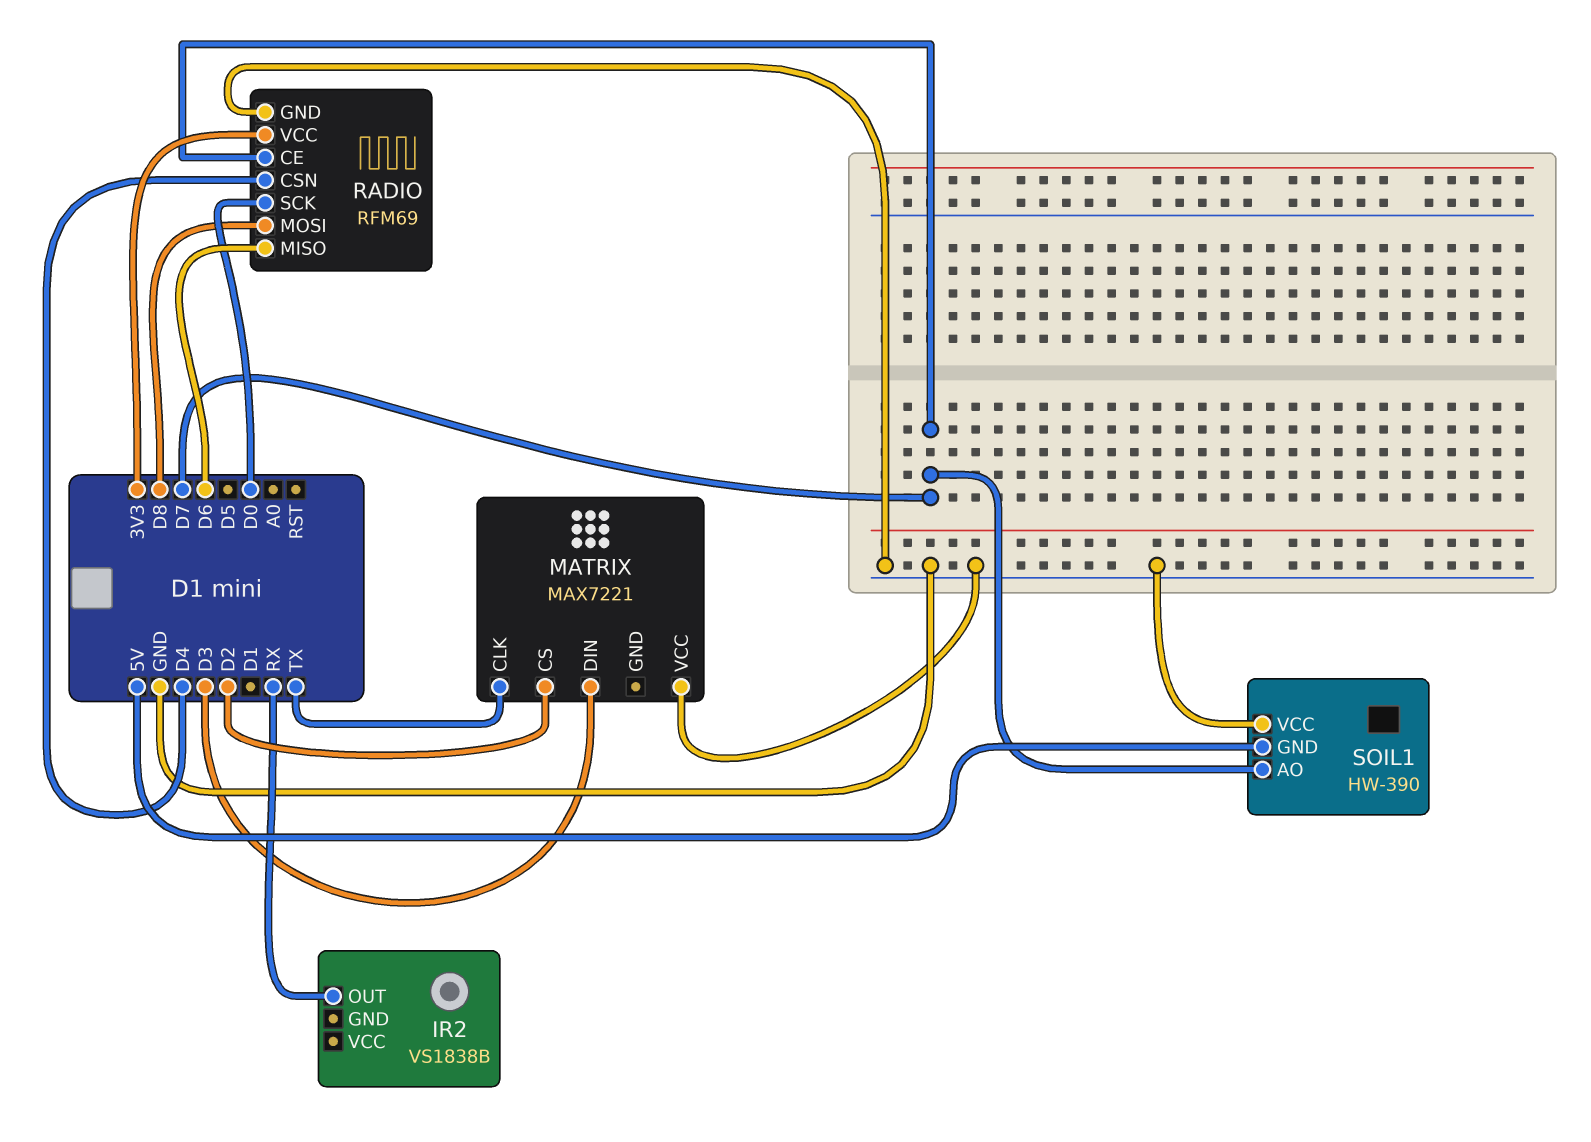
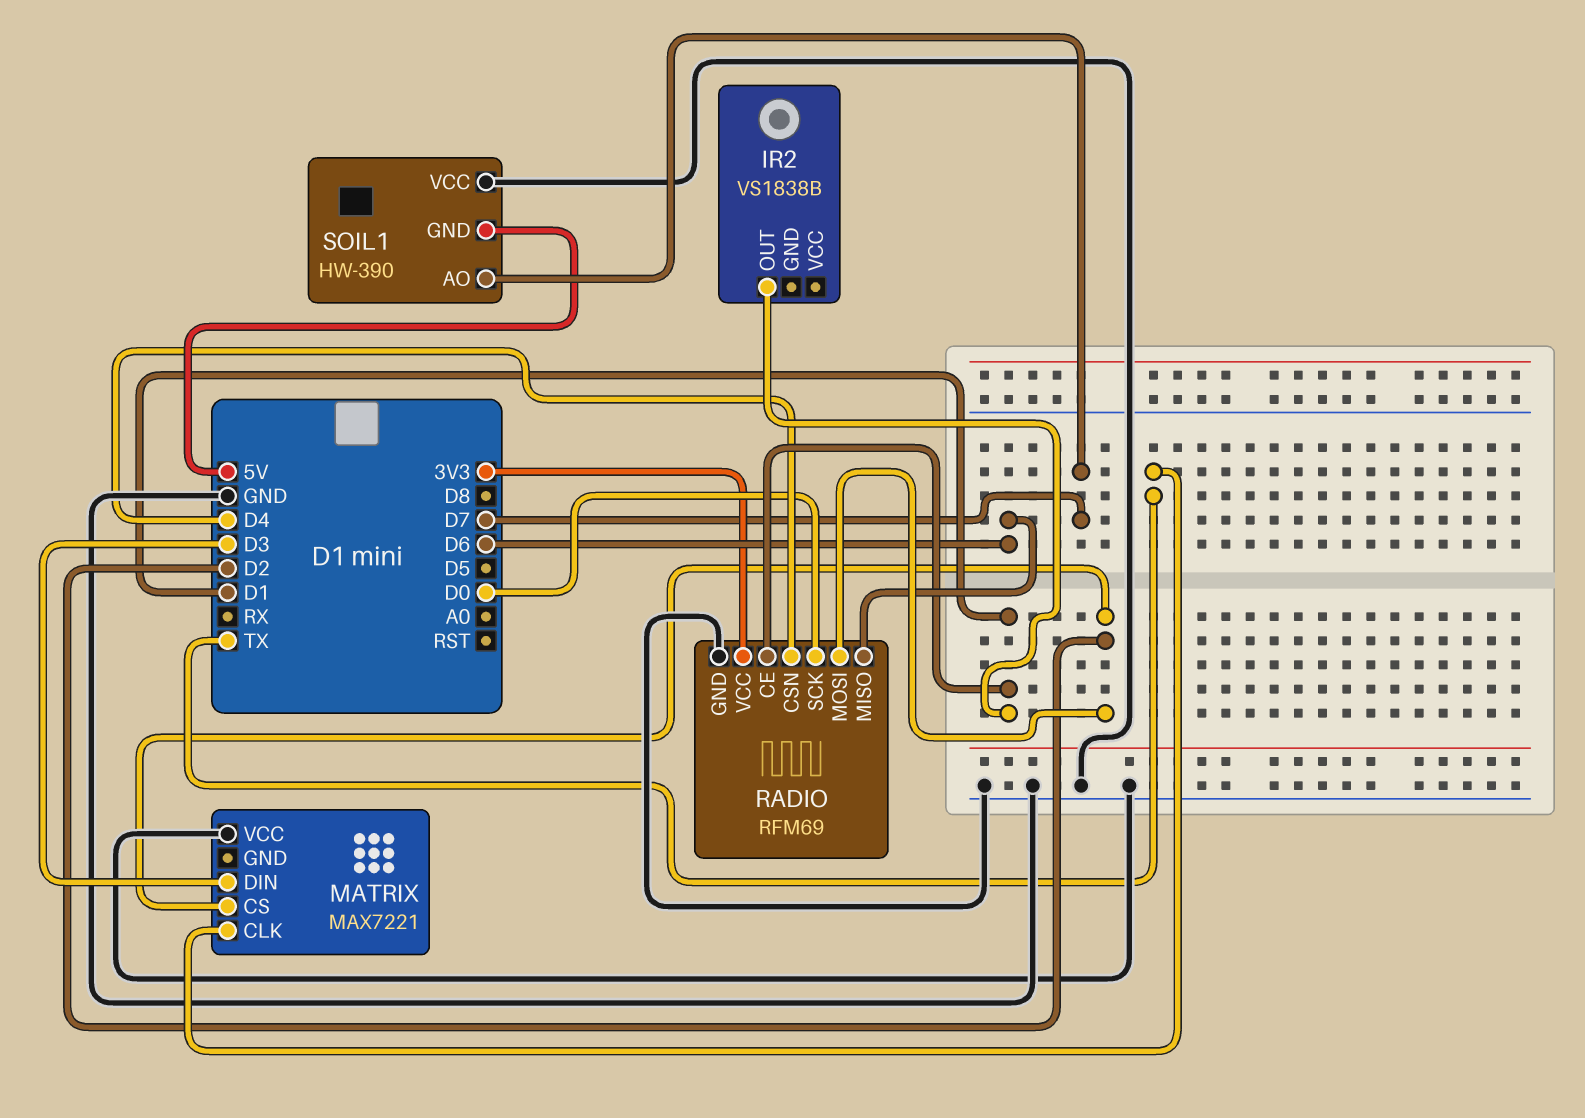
IR2 pin OUT: RX -> D1
RADIO pin CE: D7 -> D1
RADIO pin MOSI: D8 -> D2

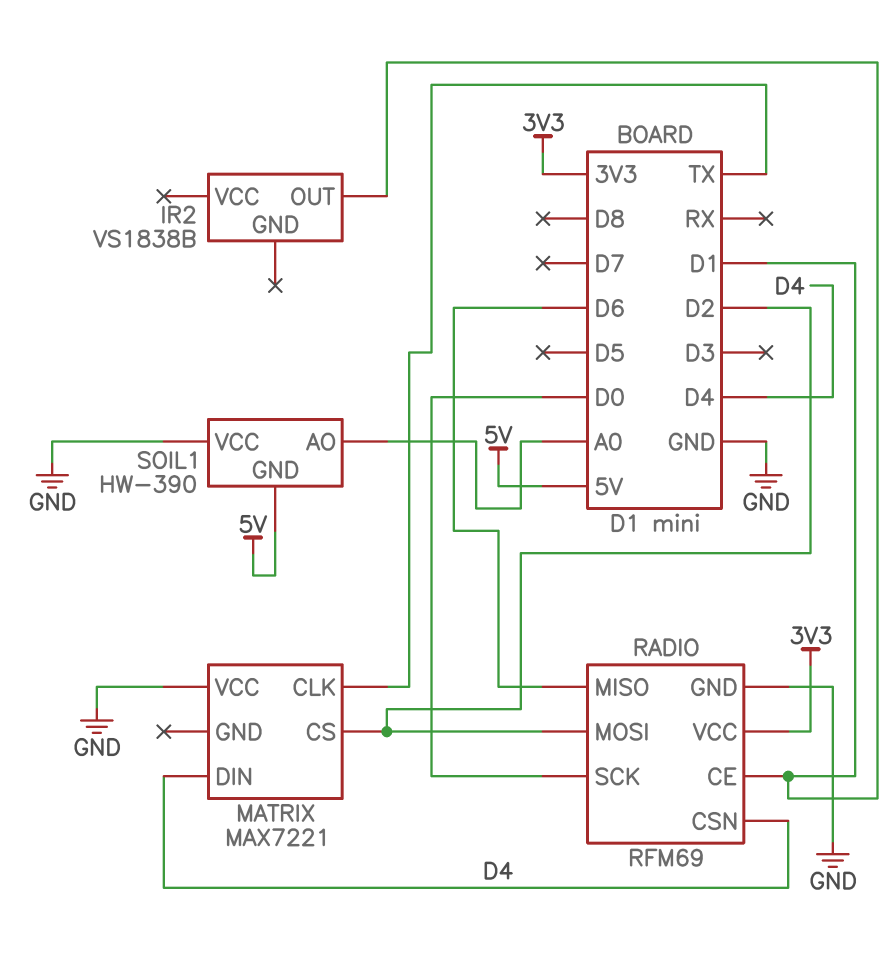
MATRIX pin DIN: D3 -> D4
SOIL1 pin AO: D7 -> A0

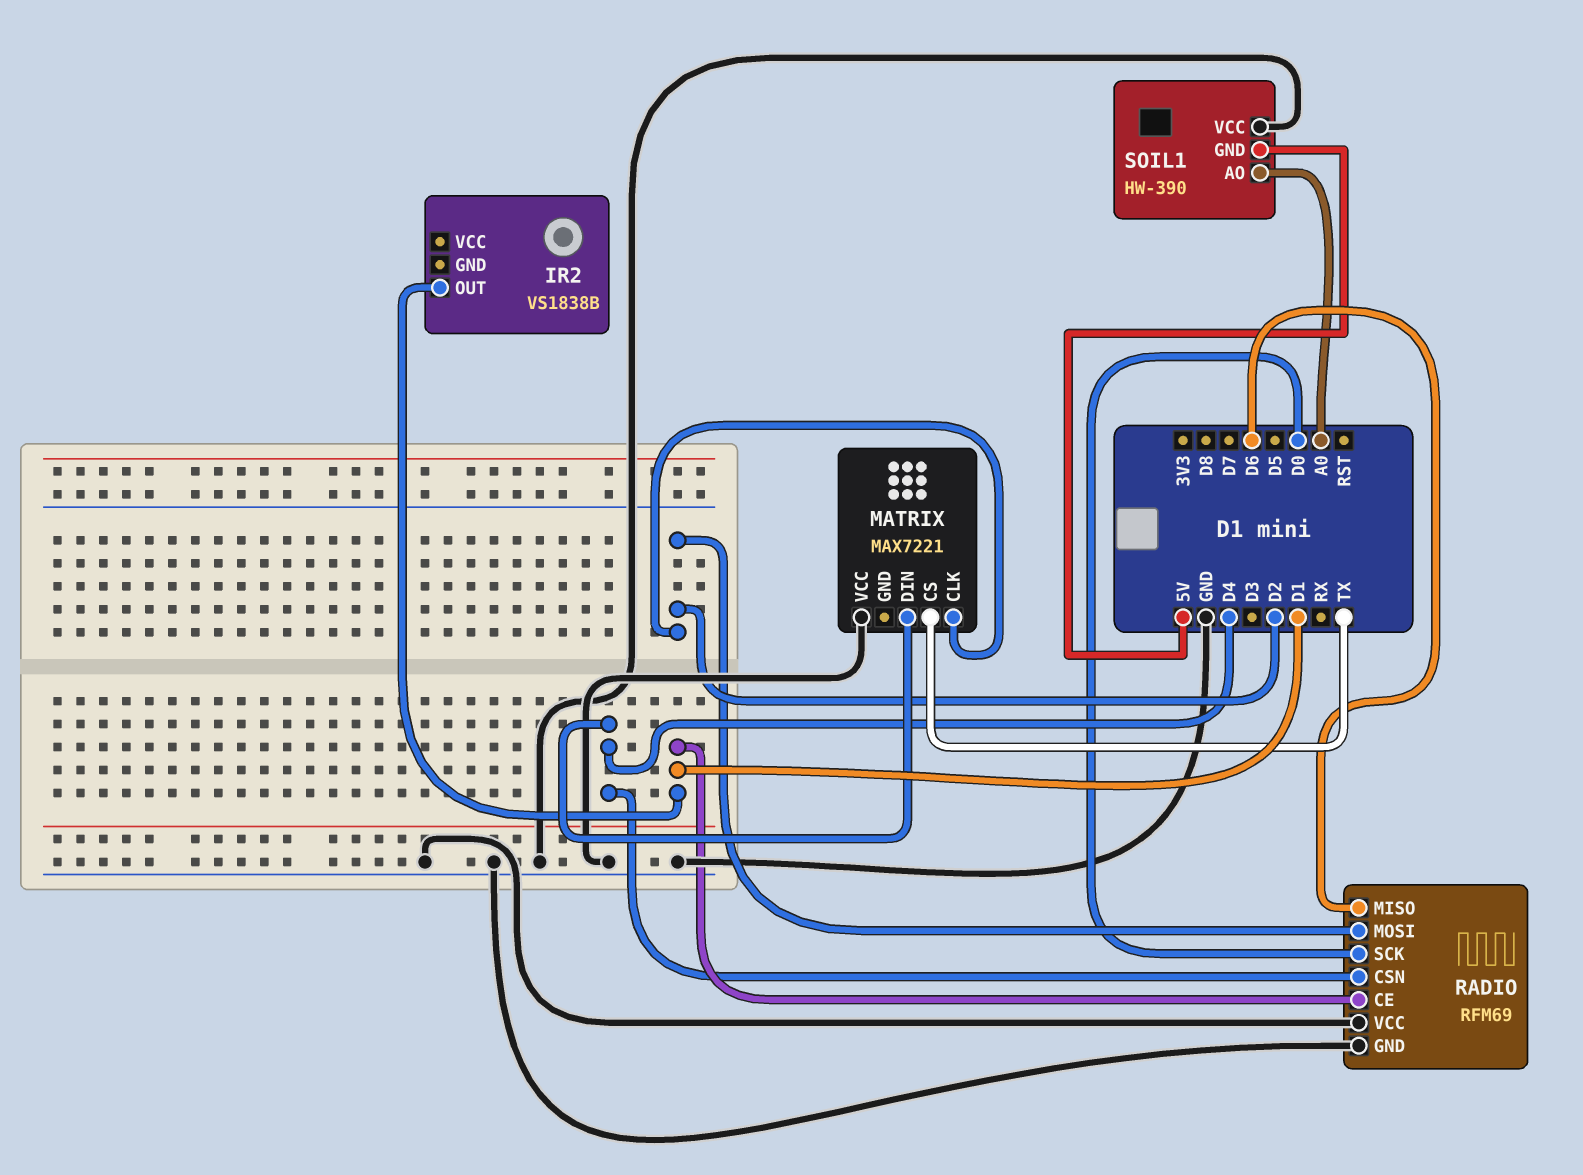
MATRIX pin CLK: TX -> D2
MATRIX pin CS: D2 -> TX
RADIO pin VCC: 3V3 -> GND

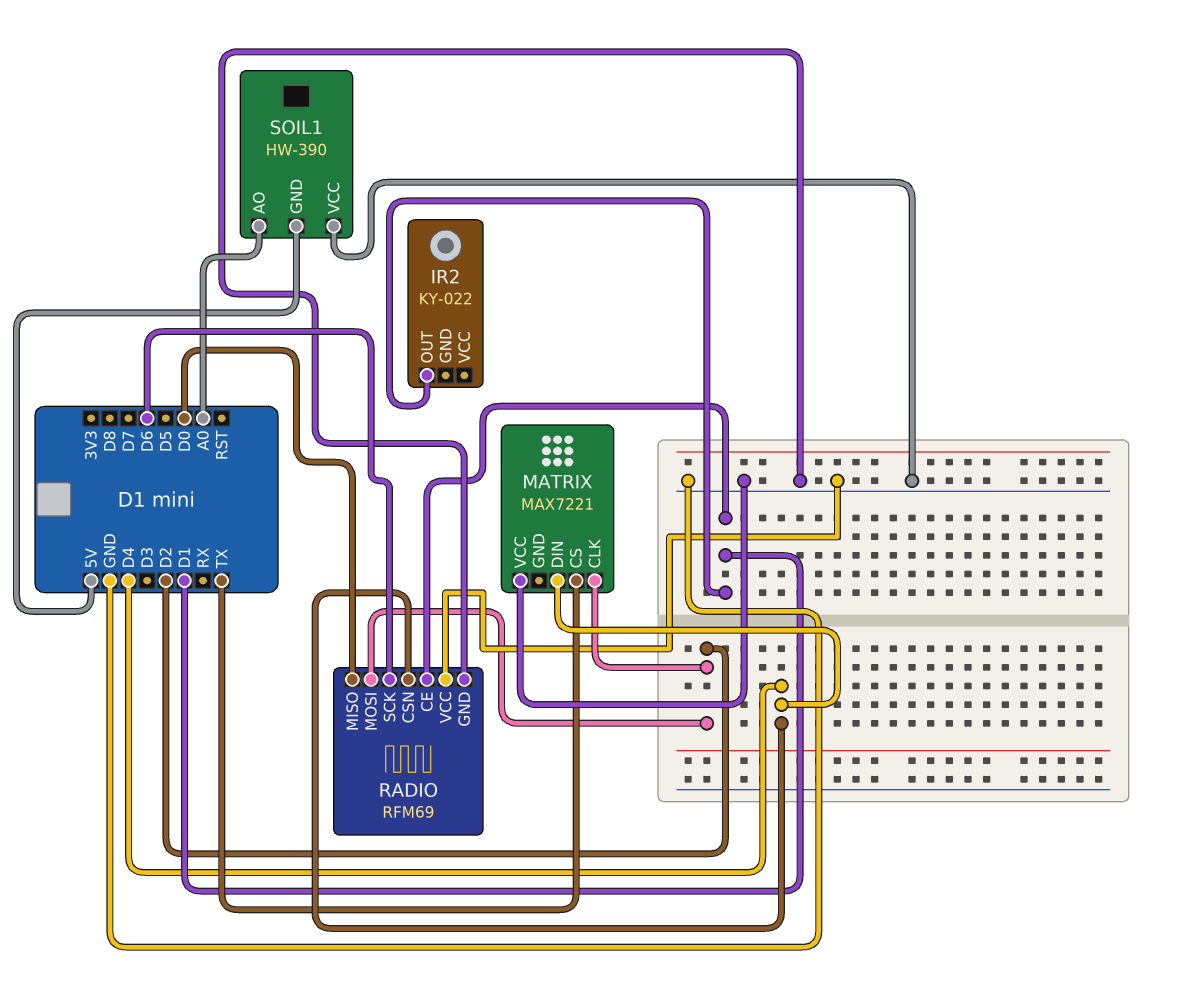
IR2: VS1838B -> KY-022
RADIO pin MISO: D6 -> D0
RADIO pin SCK: D0 -> D6

